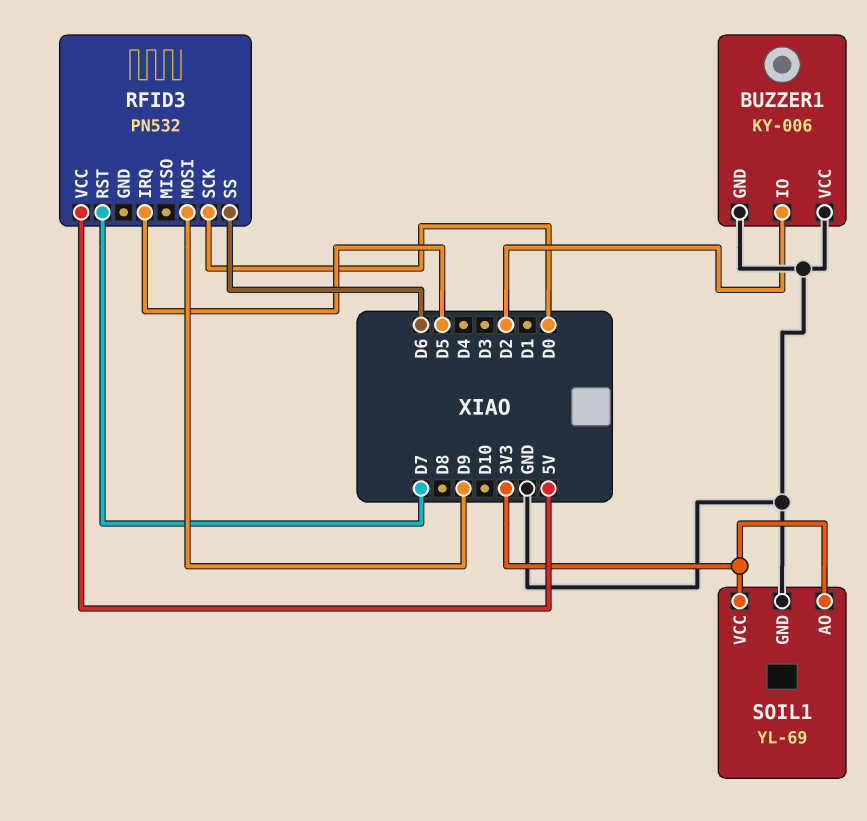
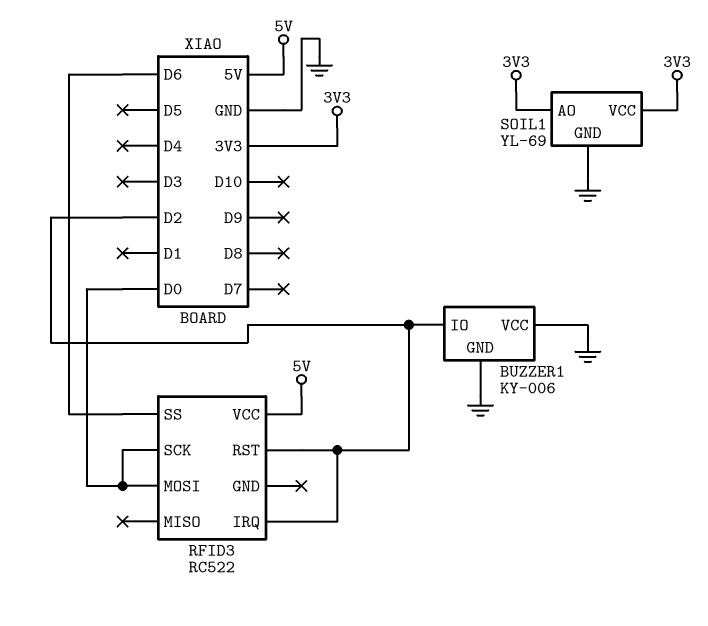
RFID3: PN532 -> RC522
RFID3 pin IRQ: D5 -> D2
RFID3 pin MOSI: D9 -> D0
RFID3 pin RST: D7 -> D2

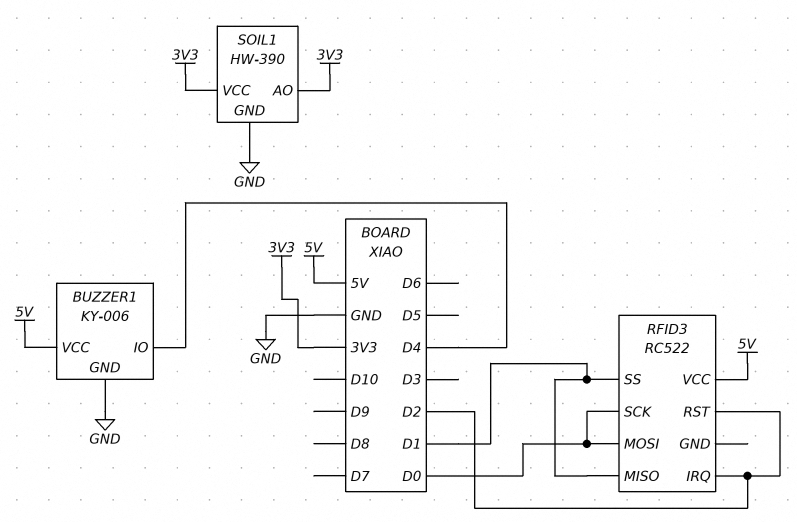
BUZZER1 pin IO: D2 -> D4
BUZZER1 pin VCC: GND -> 5V
RFID3 pin MISO: none -> D1
RFID3 pin SS: D6 -> D1
SOIL1: YL-69 -> HW-390

